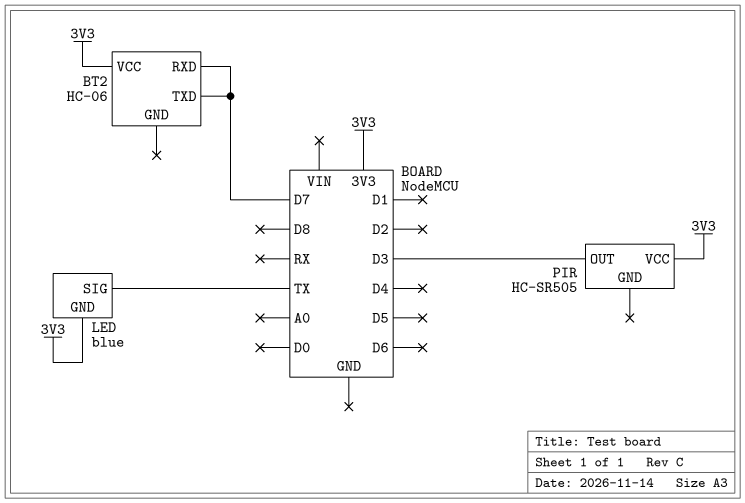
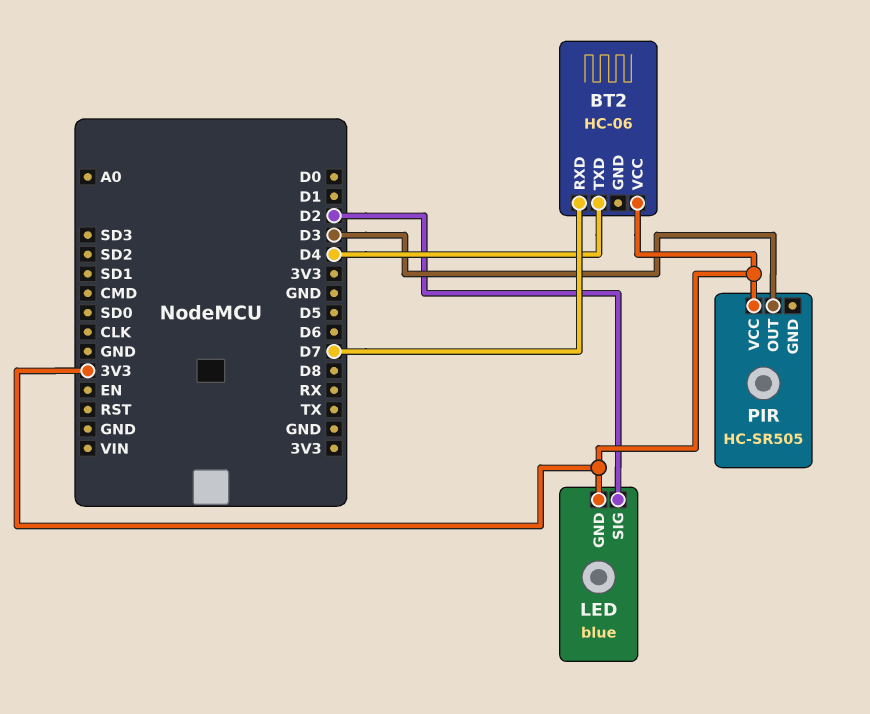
BT2 pin TXD: D7 -> D4
LED pin SIG: TX -> D2

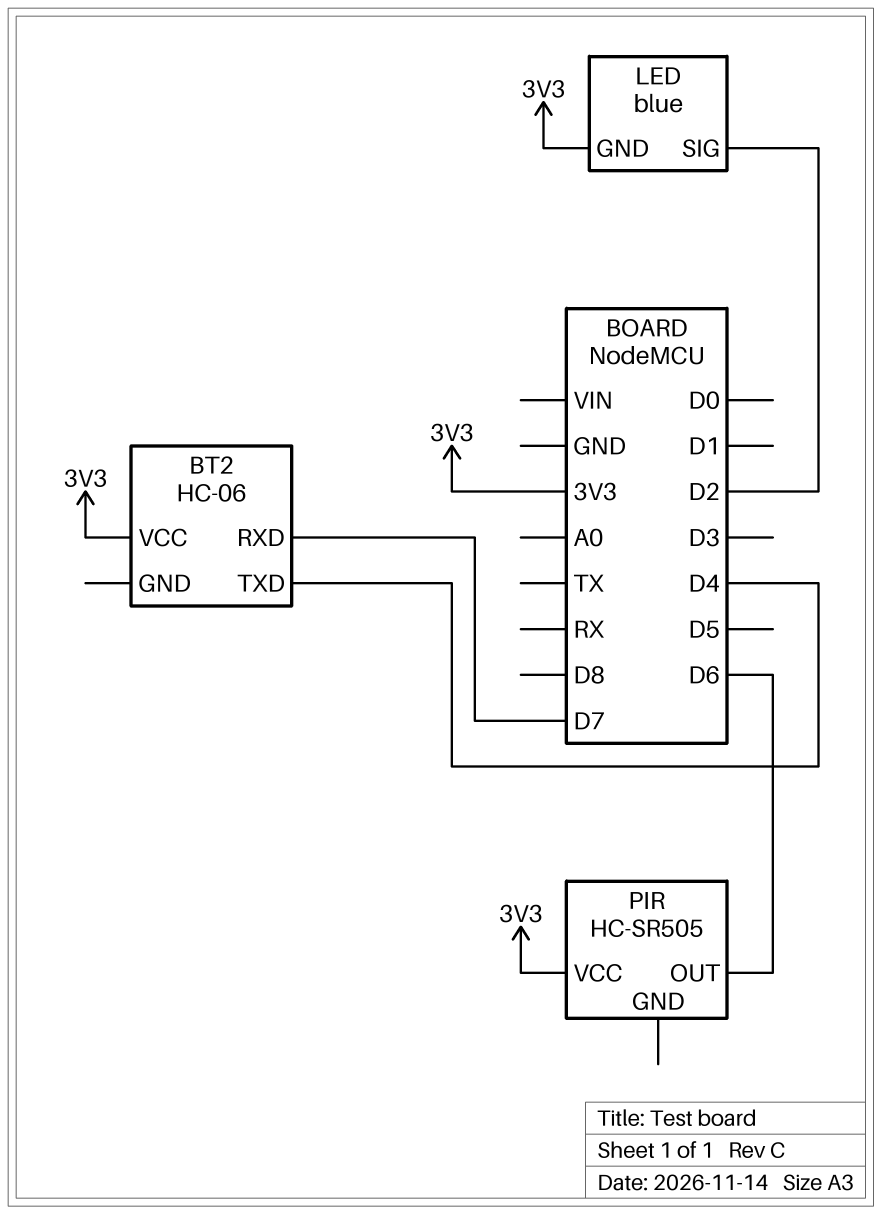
PIR pin OUT: D3 -> D6

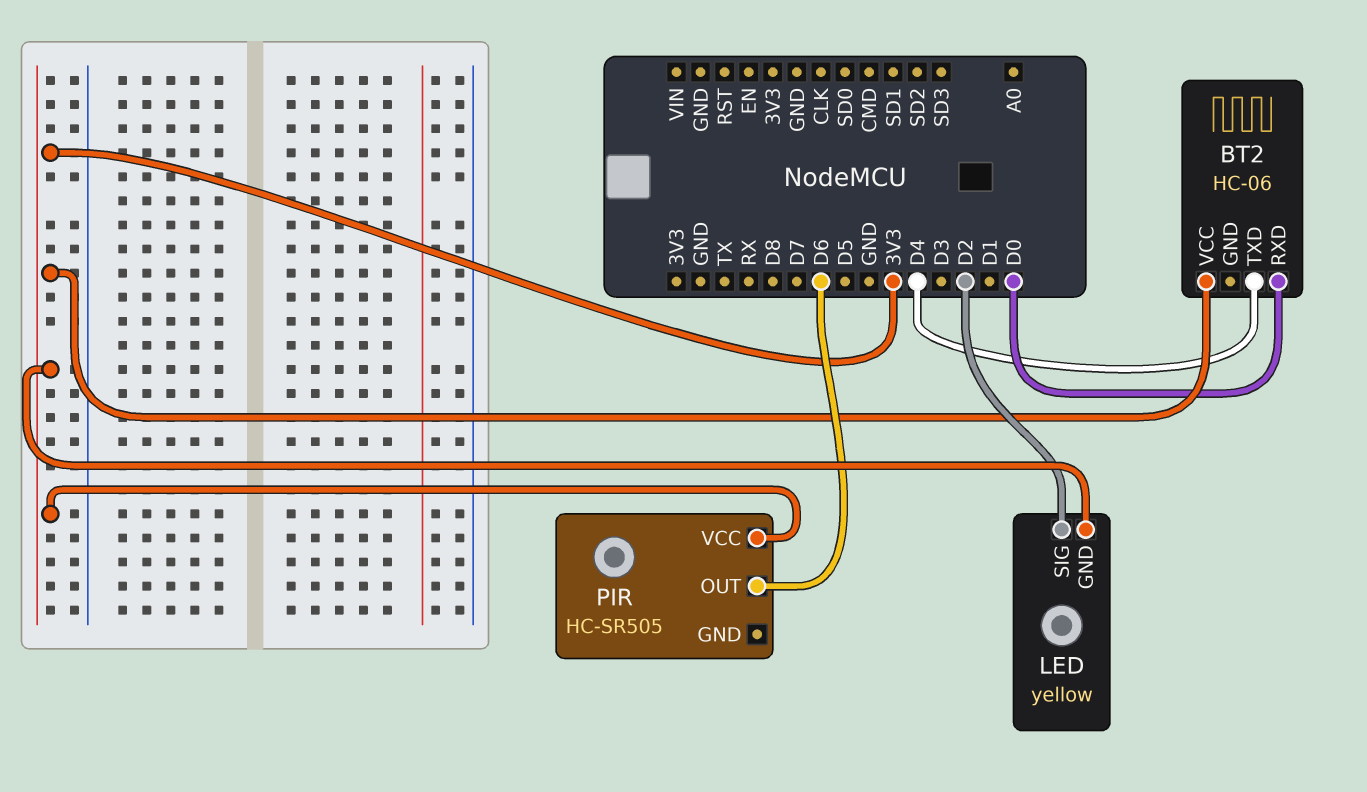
BT2 pin RXD: D7 -> D0
LED: blue -> yellow

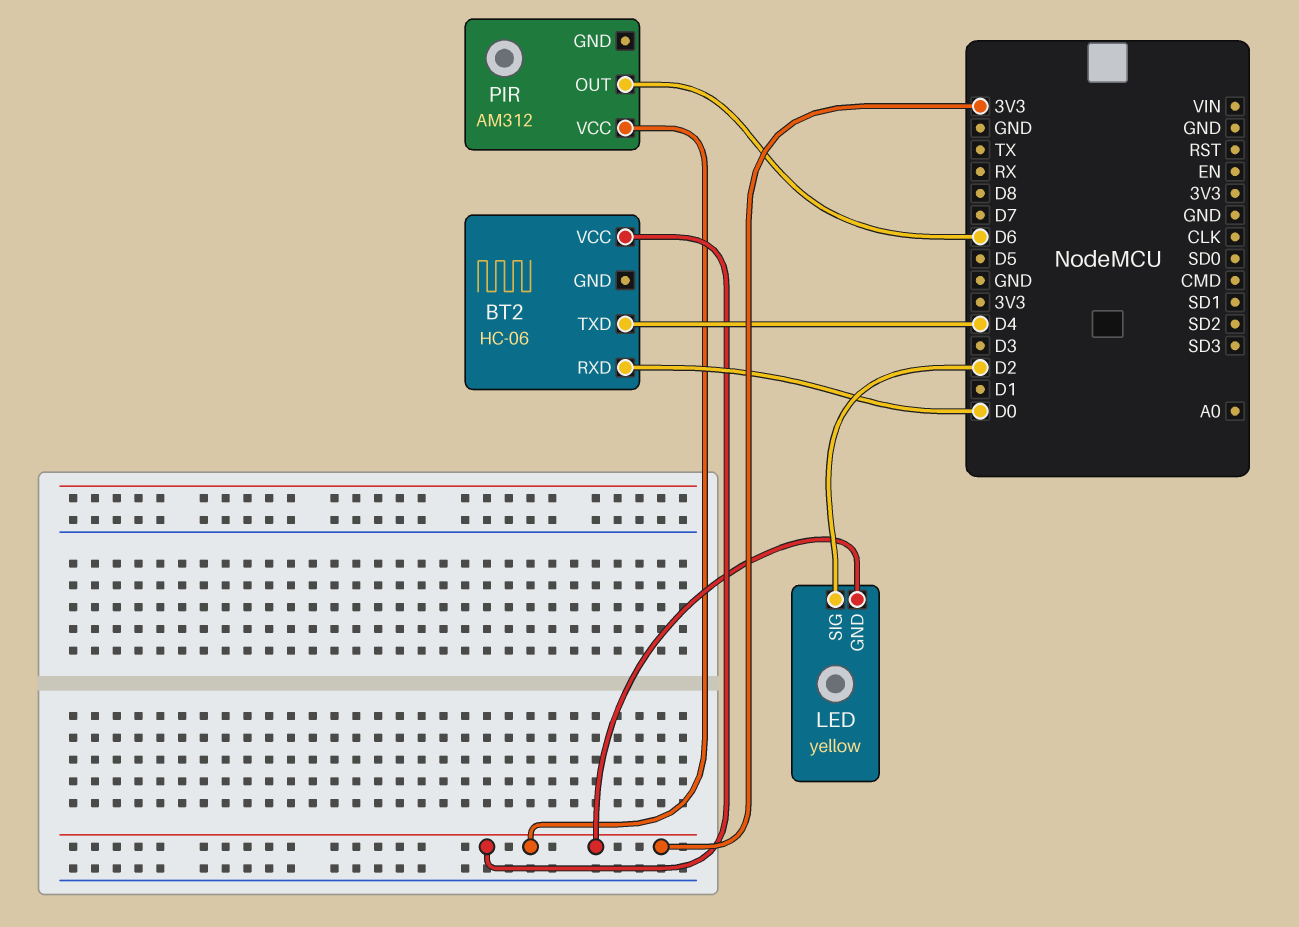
PIR: HC-SR505 -> AM312

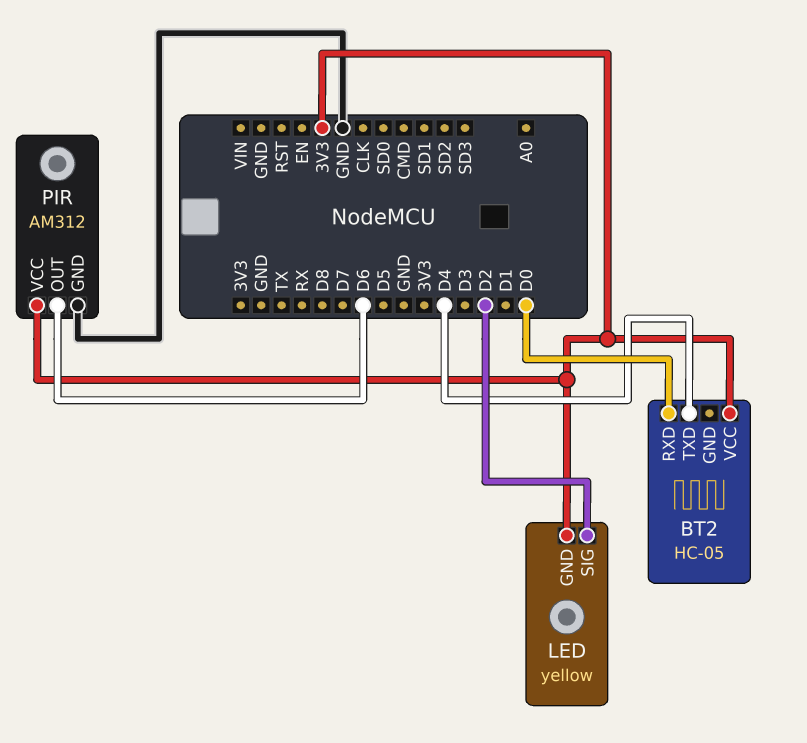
BT2: HC-06 -> HC-05
PIR pin GND: none -> GND

